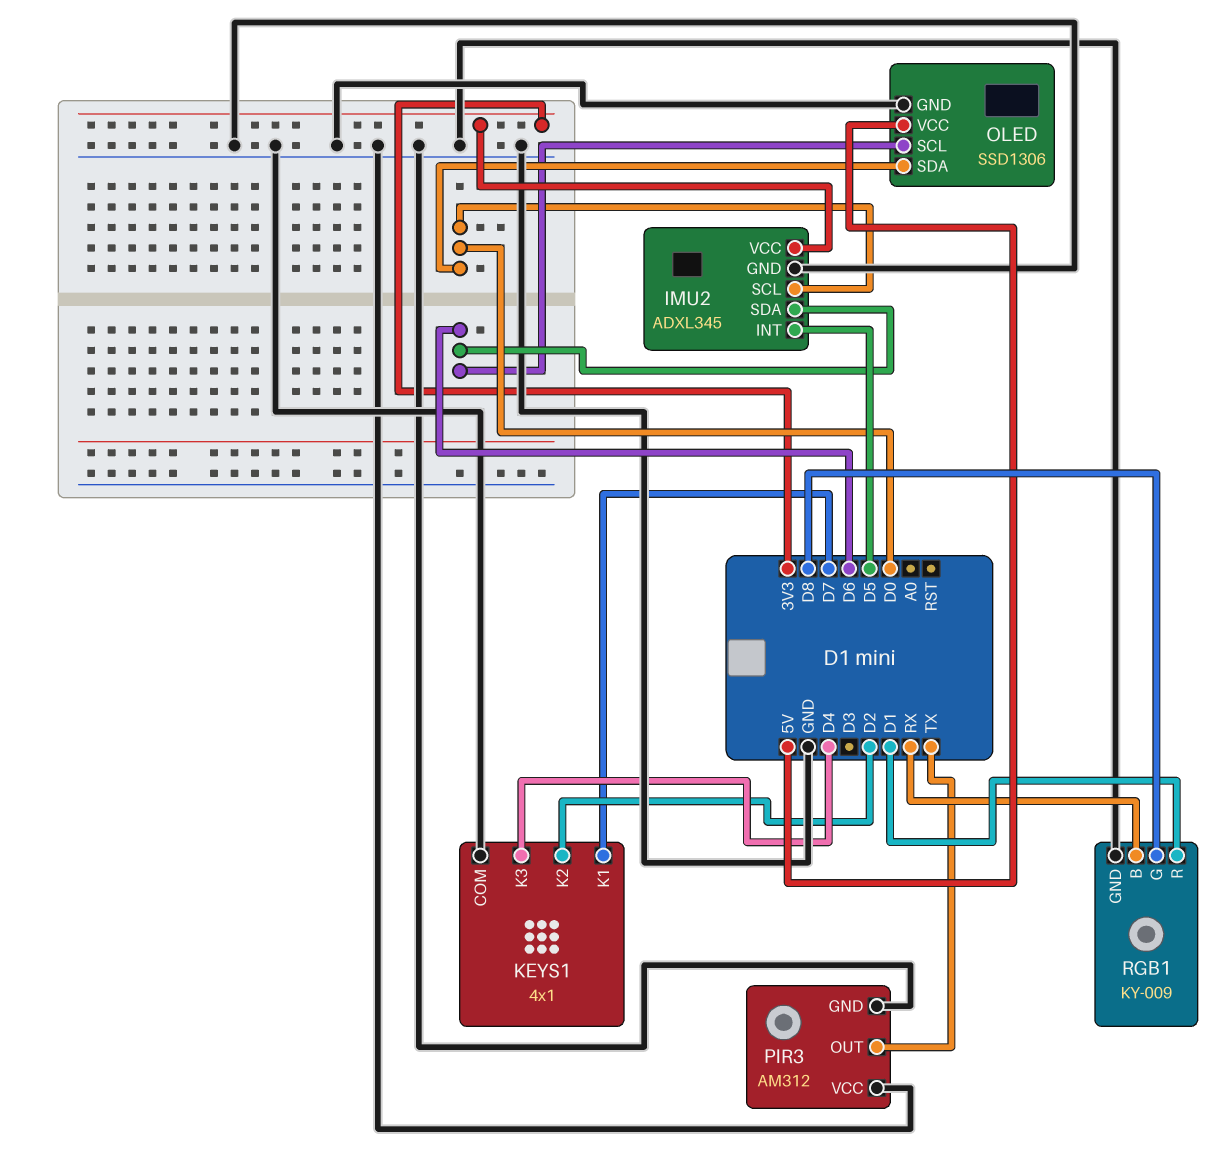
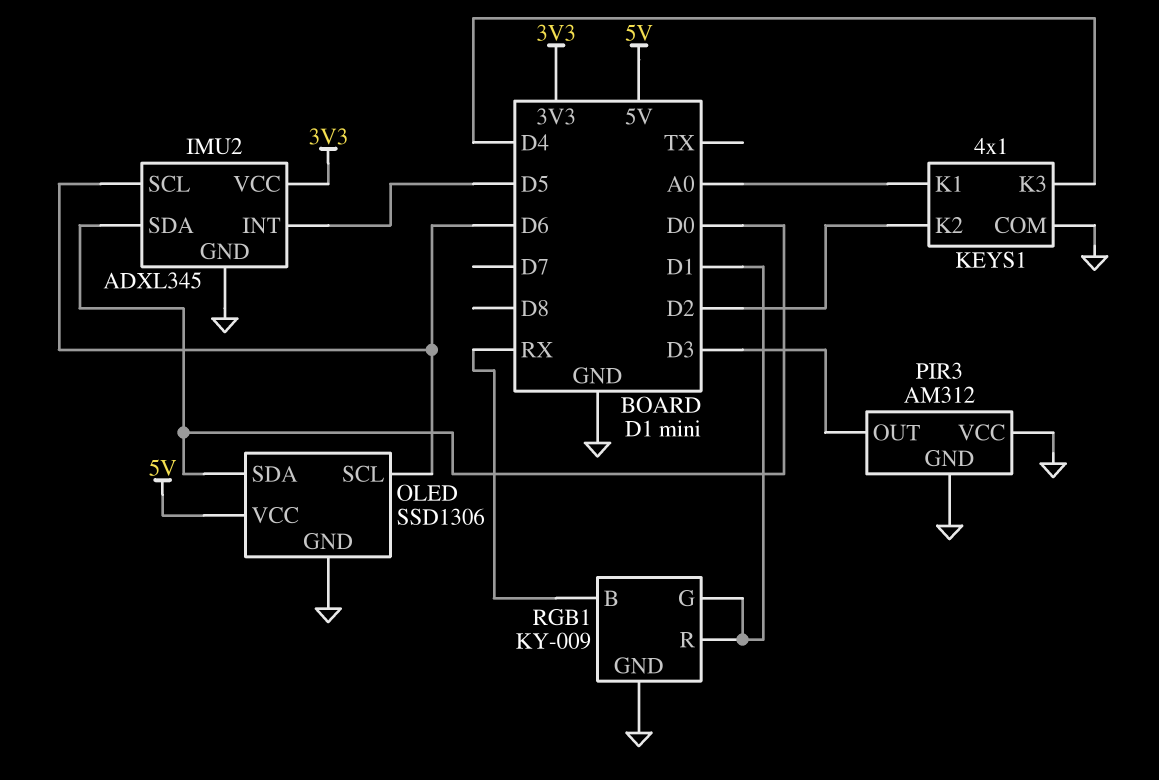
IMU2 pin SCL: D0 -> D6
IMU2 pin SDA: D6 -> D0
KEYS1 pin K1: D7 -> A0
PIR3 pin OUT: TX -> D3
RGB1 pin G: D8 -> D1

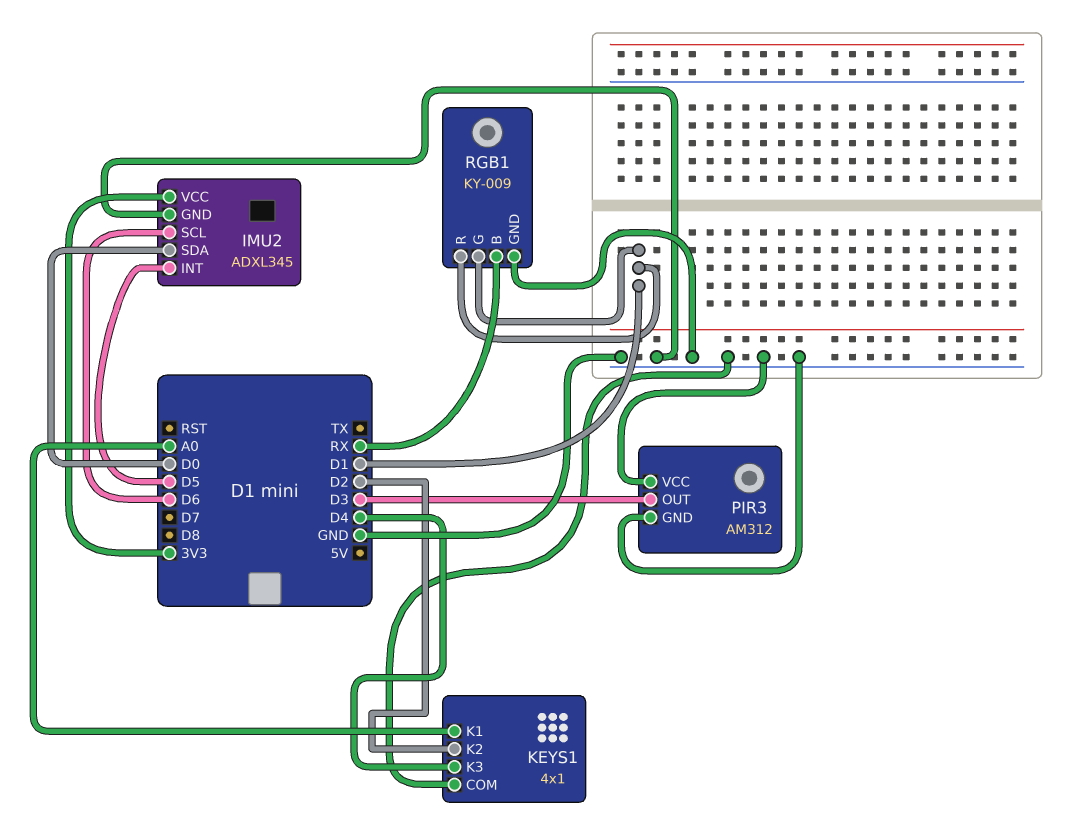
OLED: SSD1306 -> none
OLED pin GND: GND -> none
OLED pin SCL: D6 -> none
OLED pin SDA: D0 -> none
OLED pin VCC: 5V -> none

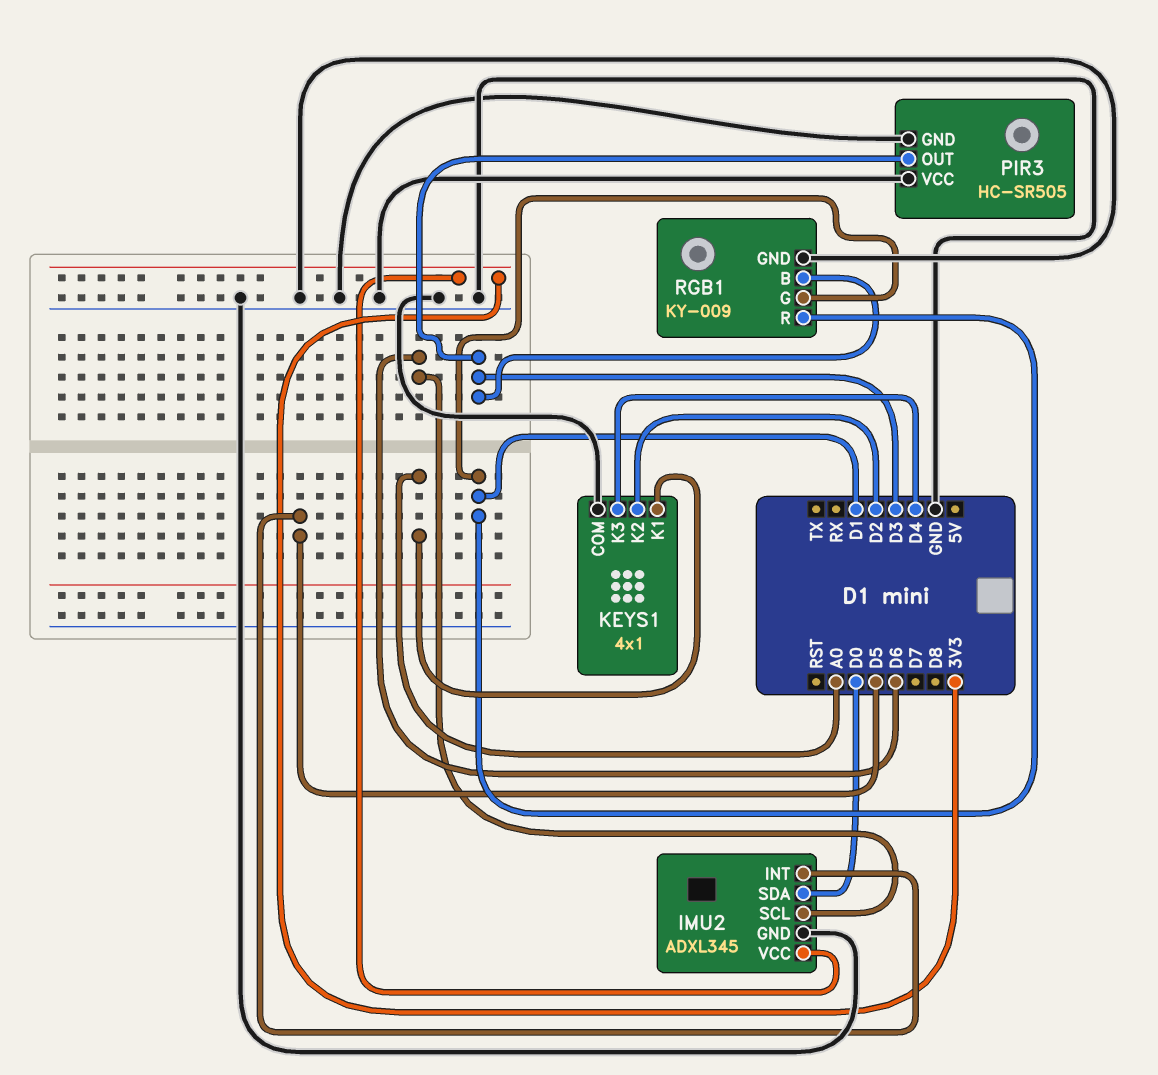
PIR3: AM312 -> HC-SR505
RGB1 pin B: RX -> D3

